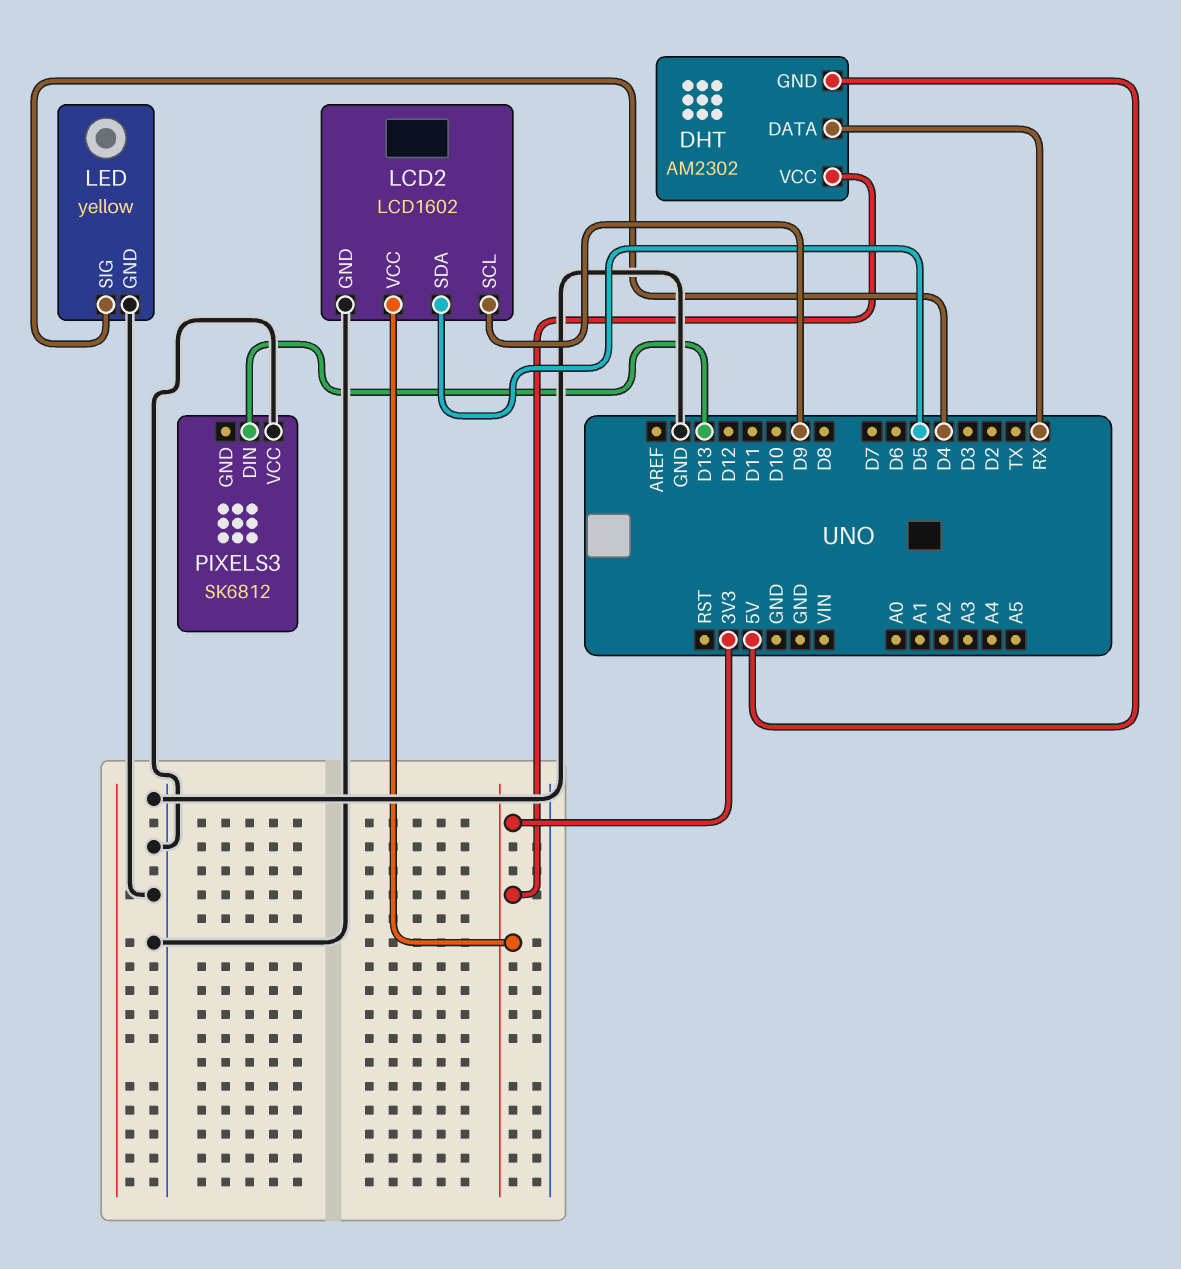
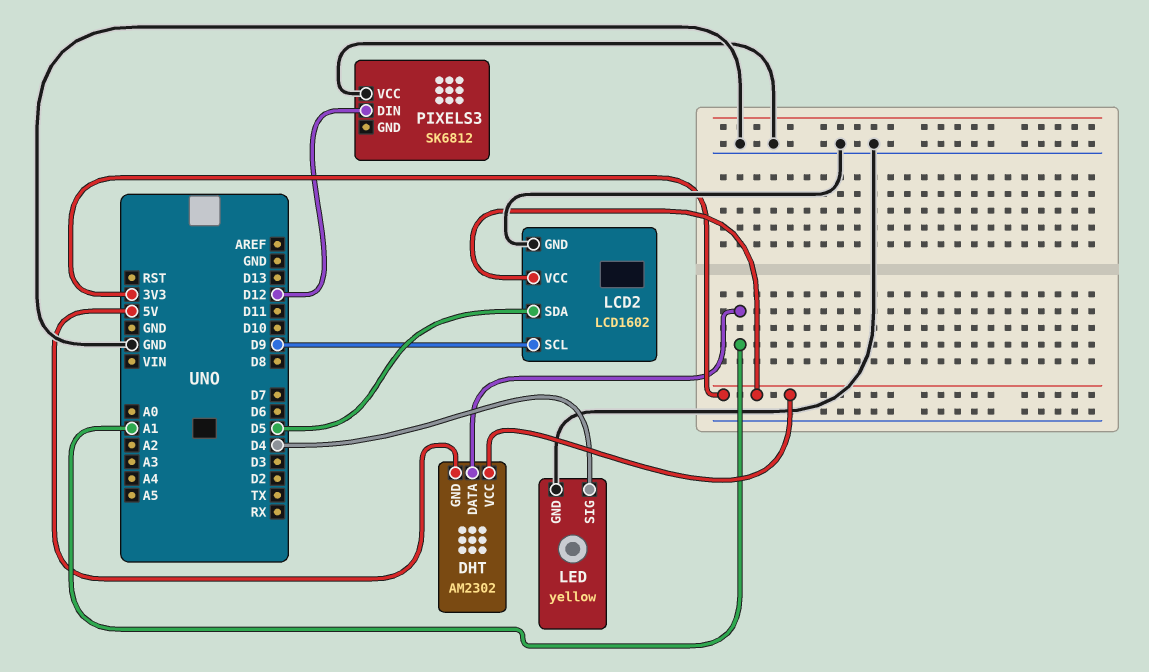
DHT pin DATA: RX -> A1
PIXELS3 pin DIN: D13 -> D12

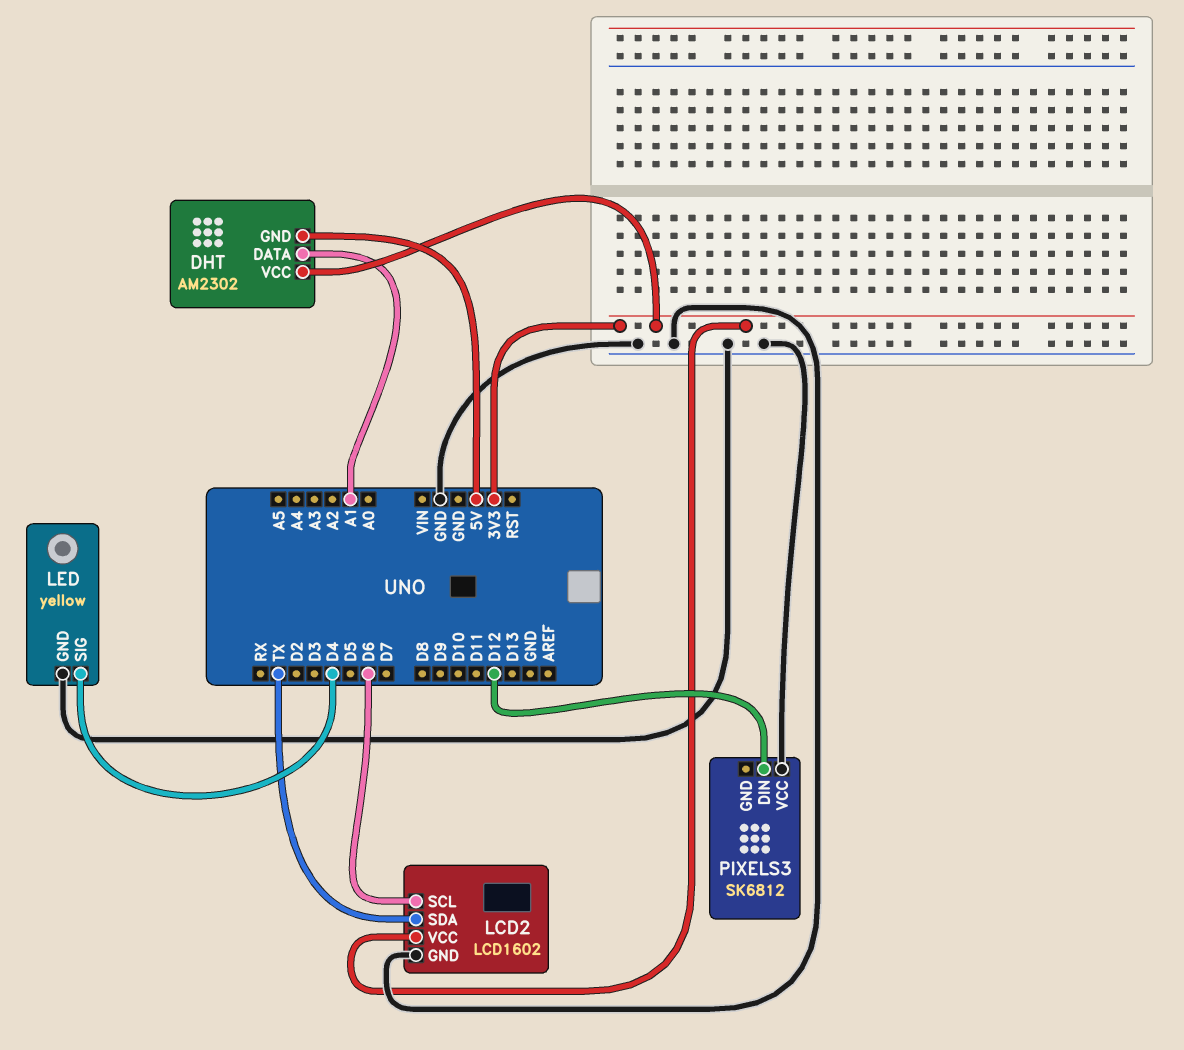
LCD2 pin SCL: D9 -> D6
LCD2 pin SDA: D5 -> TX

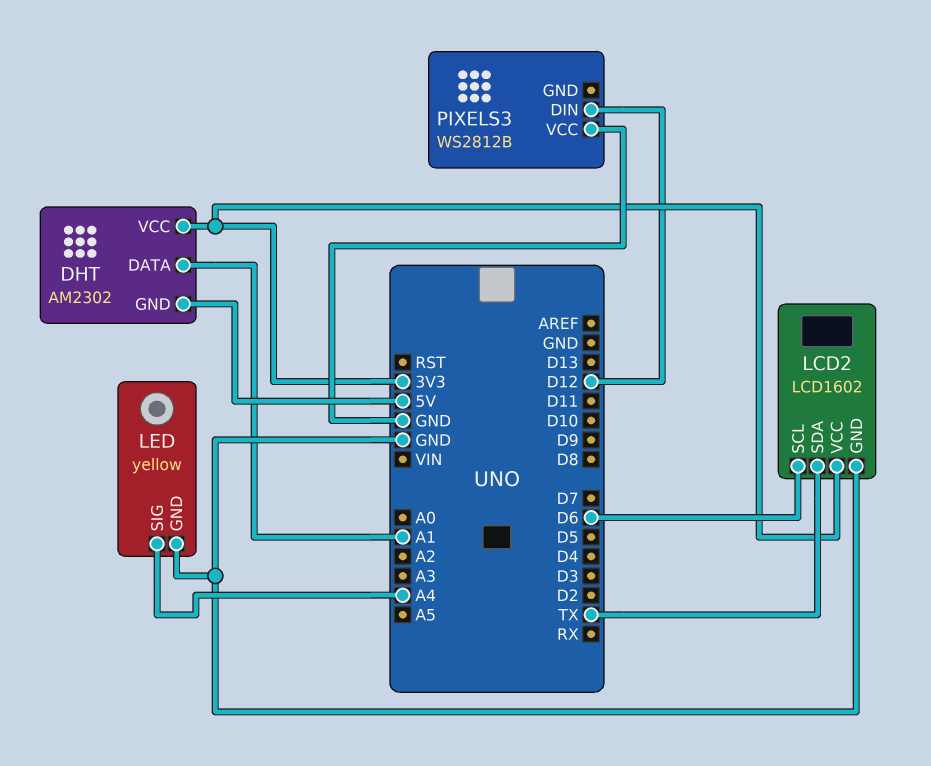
LED pin SIG: D4 -> A4
PIXELS3: SK6812 -> WS2812B

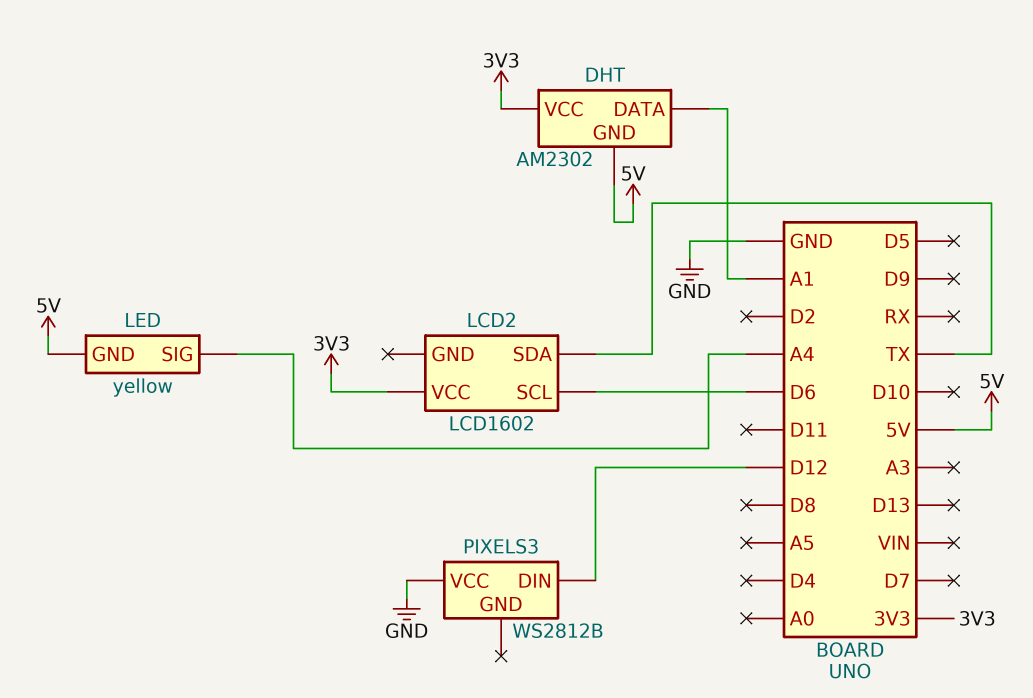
LCD2 pin GND: GND -> none
LED pin GND: GND -> 5V

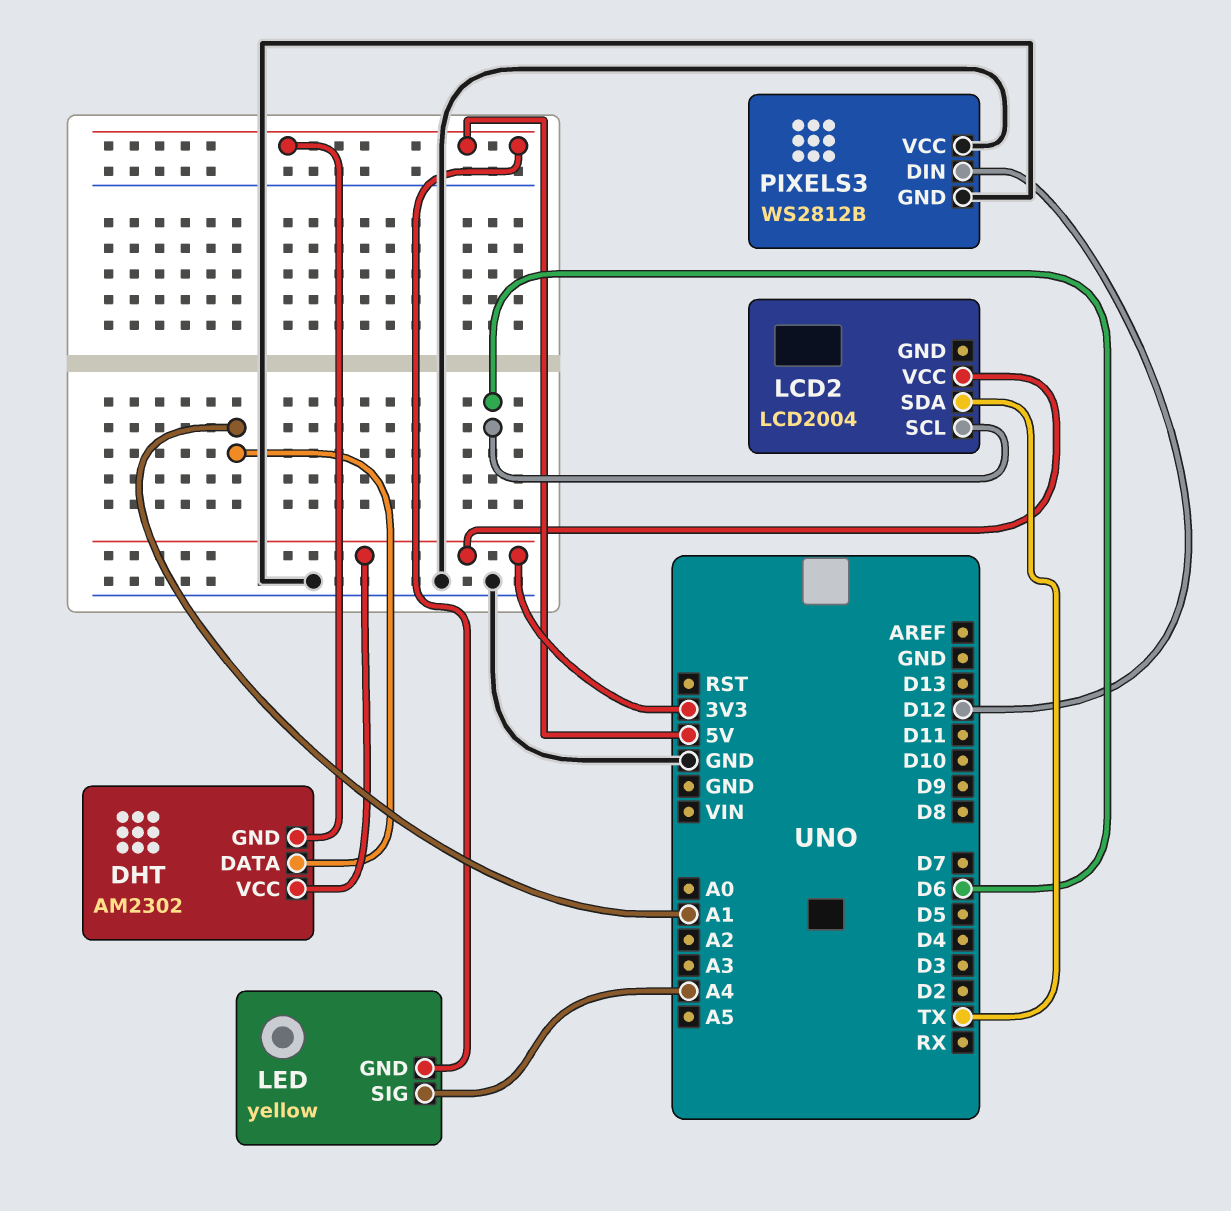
LCD2: LCD1602 -> LCD2004
PIXELS3 pin GND: none -> GND

